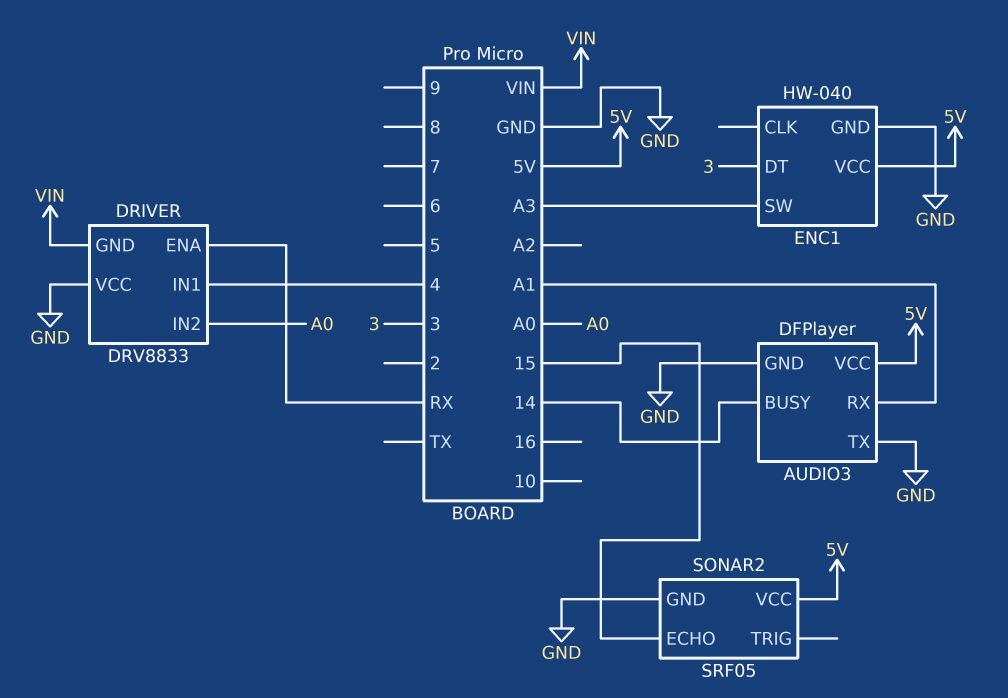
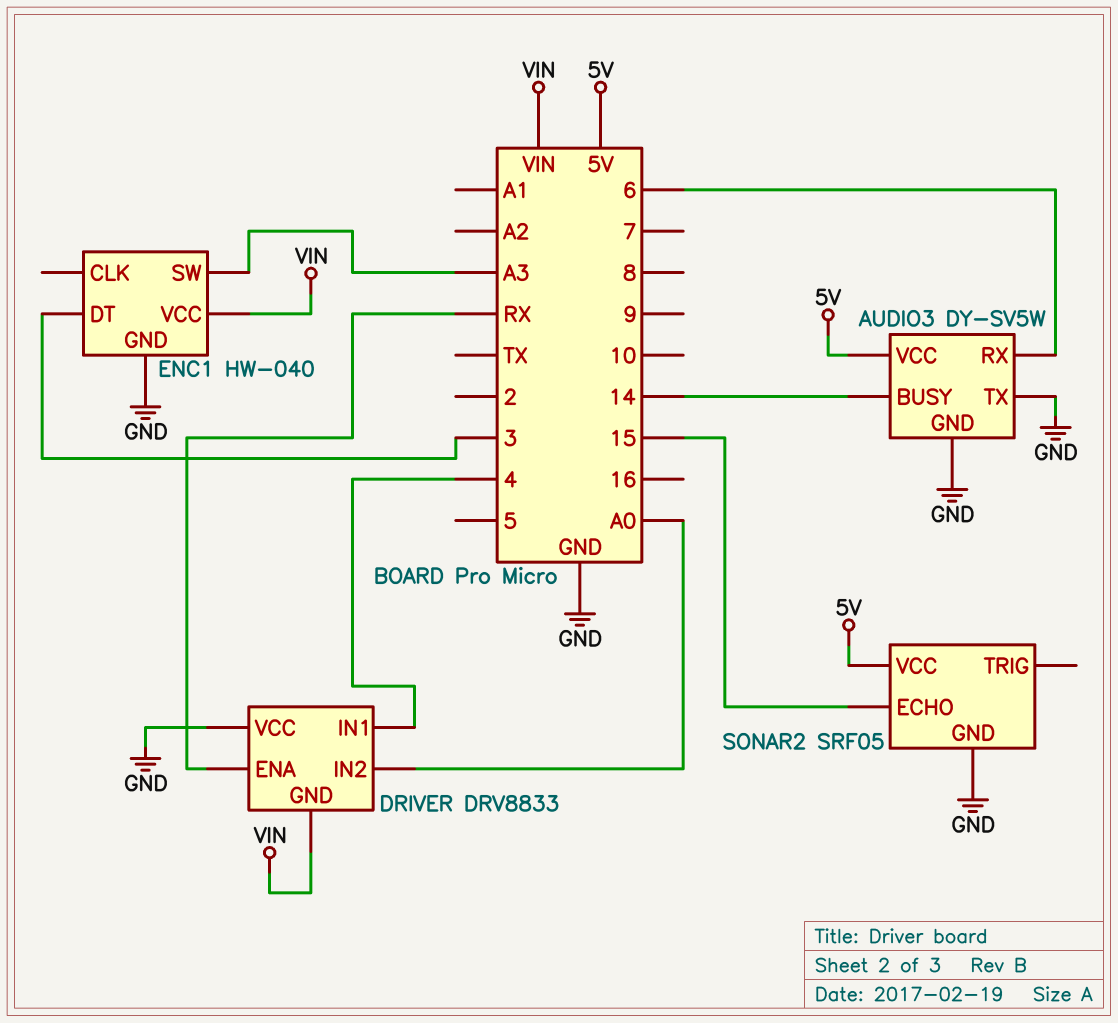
AUDIO3: DFPlayer -> DY-SV5W
AUDIO3 pin RX: A1 -> 6
ENC1 pin VCC: 5V -> VIN

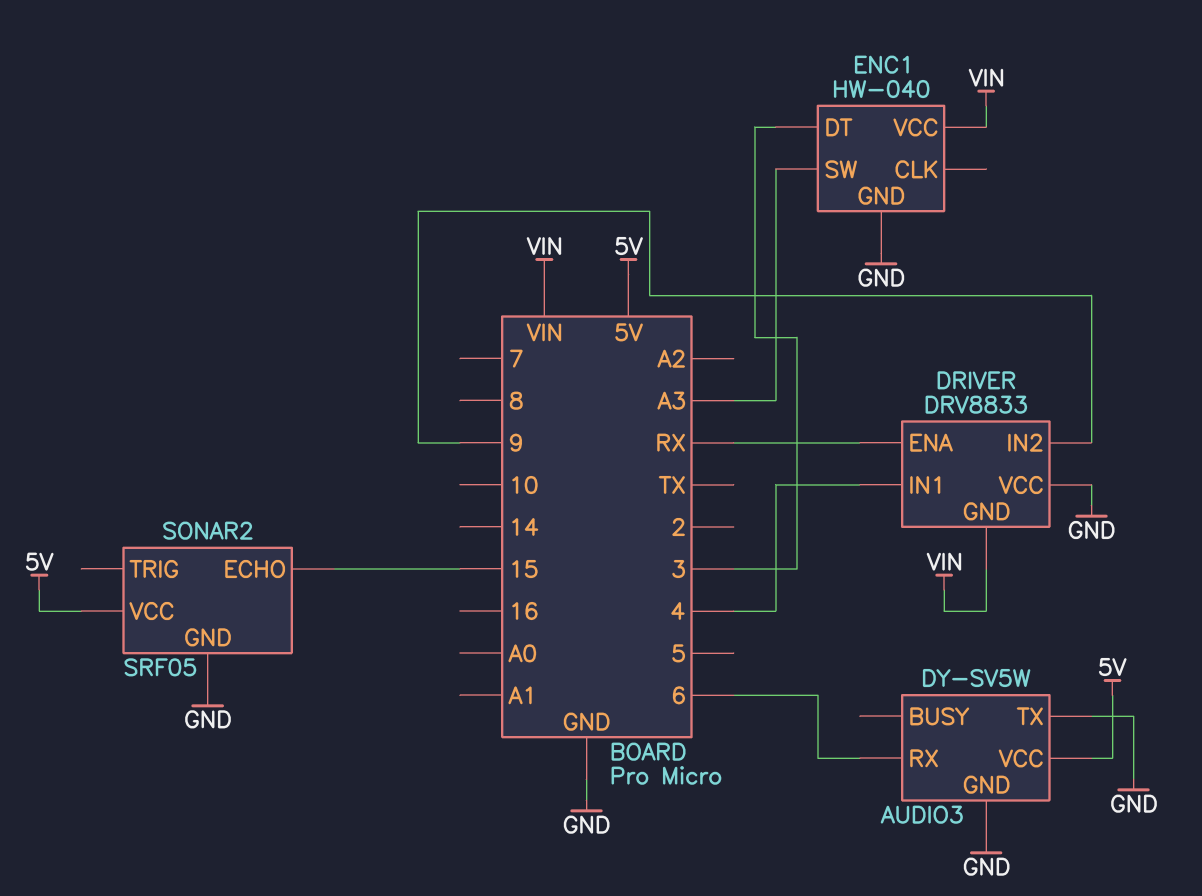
AUDIO3 pin BUSY: 14 -> none
DRIVER pin IN2: A0 -> 9

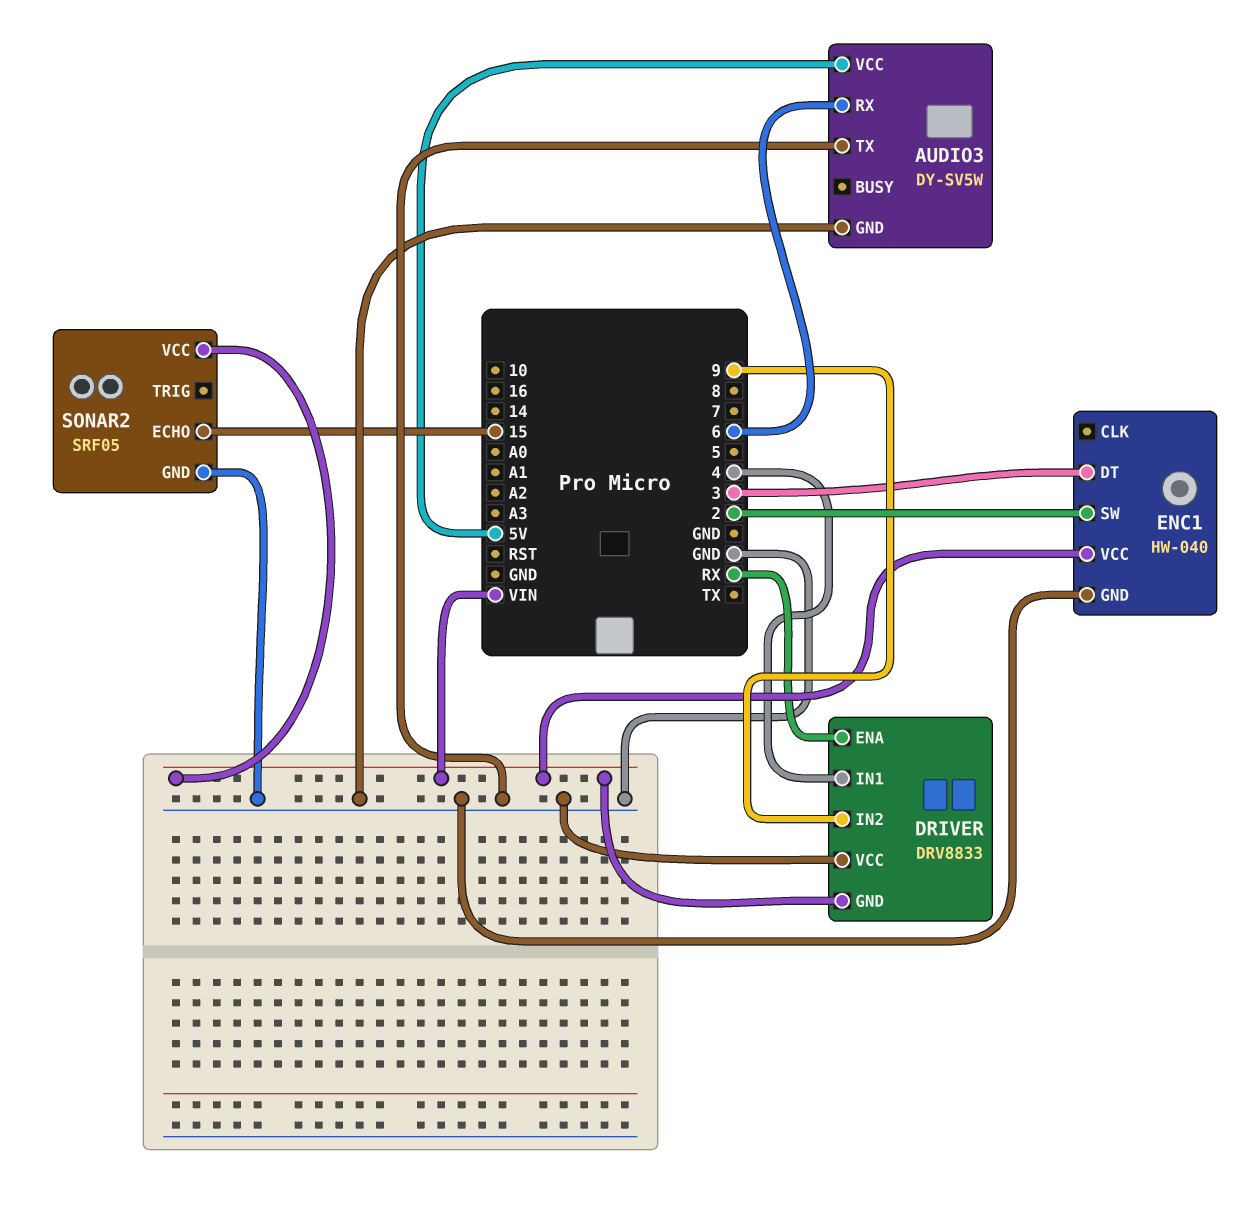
ENC1 pin SW: A3 -> 2
SONAR2 pin VCC: 5V -> VIN

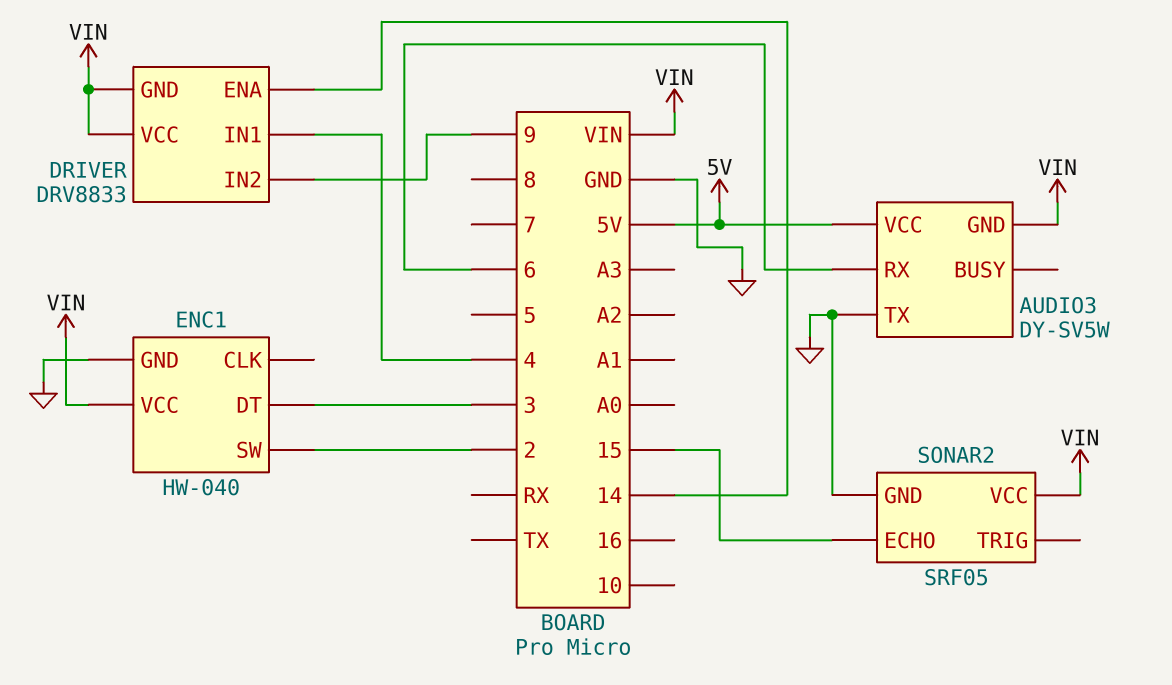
AUDIO3 pin GND: GND -> VIN
DRIVER pin ENA: RX -> 14
DRIVER pin VCC: GND -> VIN

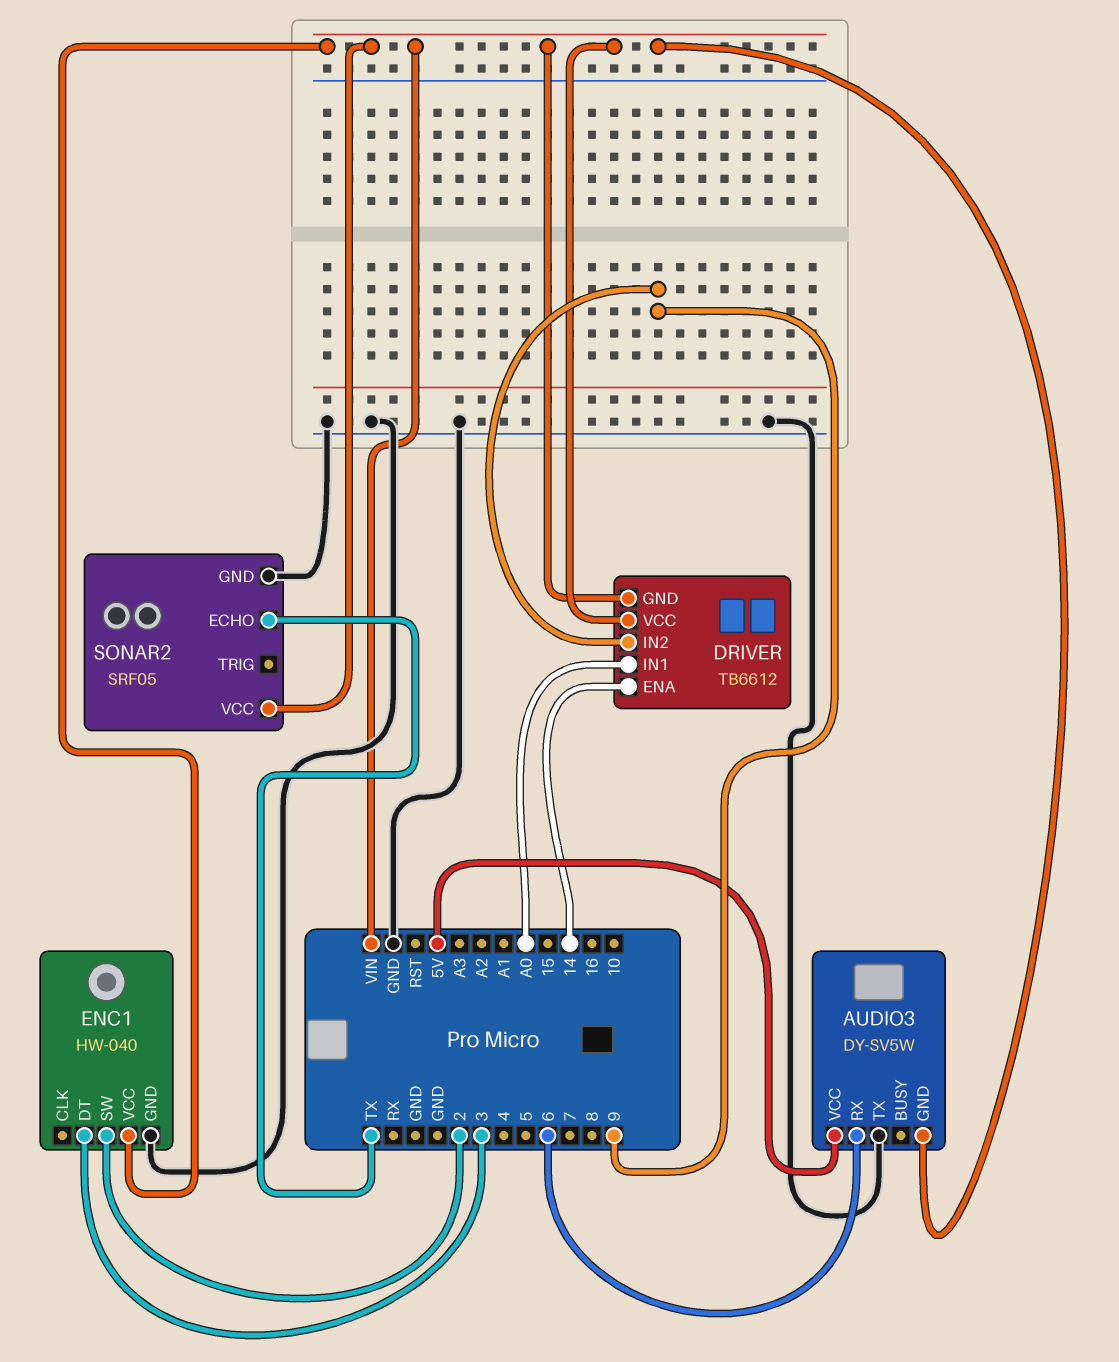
DRIVER: DRV8833 -> TB6612
DRIVER pin IN1: 4 -> A0
SONAR2 pin ECHO: 15 -> TX

